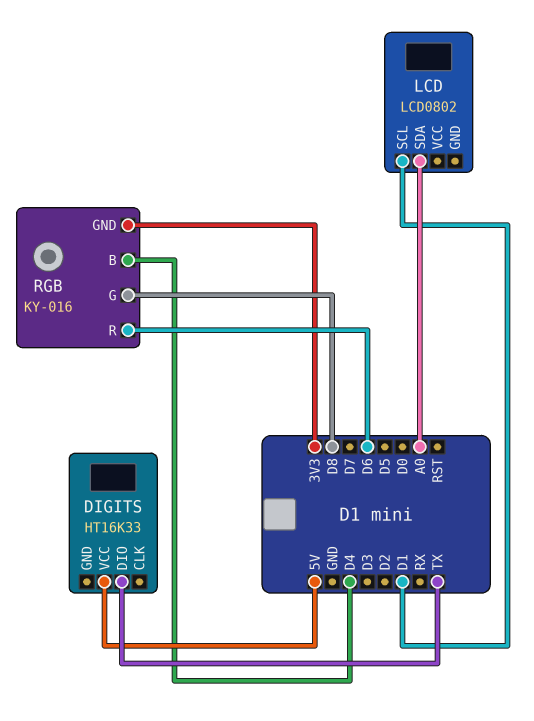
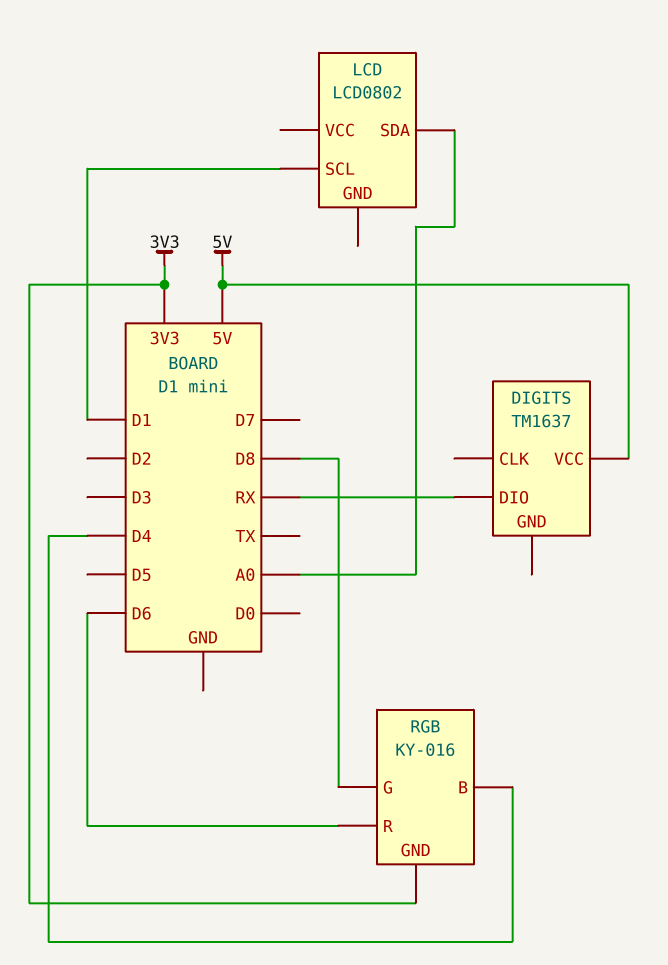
DIGITS: HT16K33 -> TM1637
DIGITS pin DIO: TX -> RX

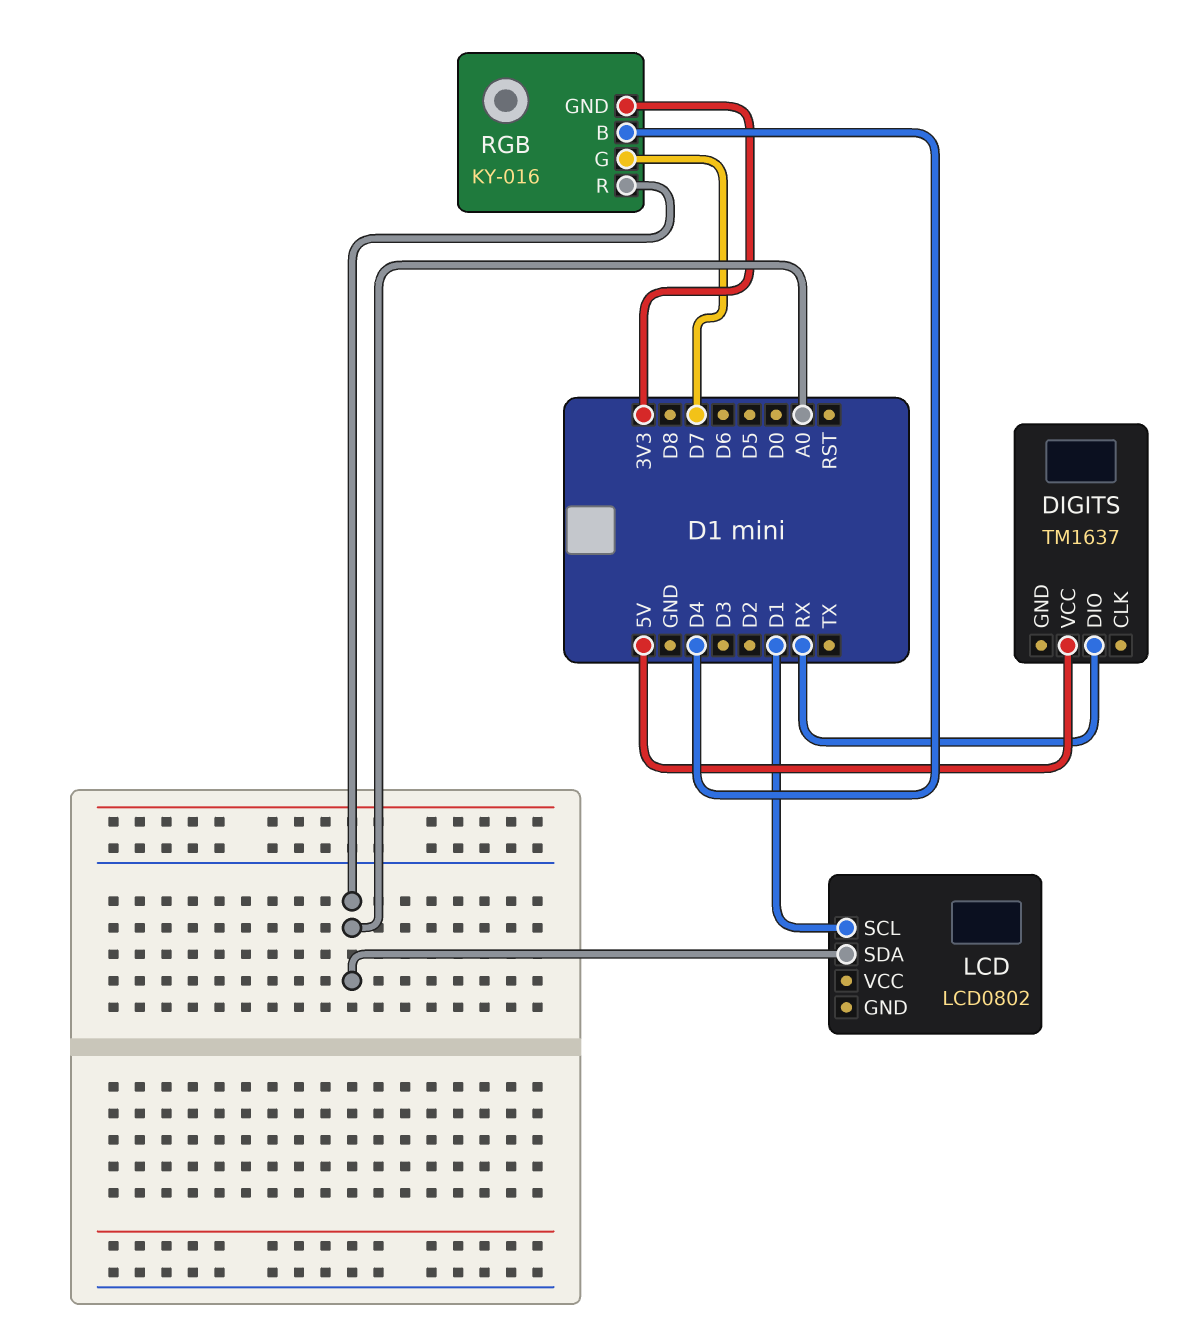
RGB pin G: D8 -> D7
RGB pin R: D6 -> A0

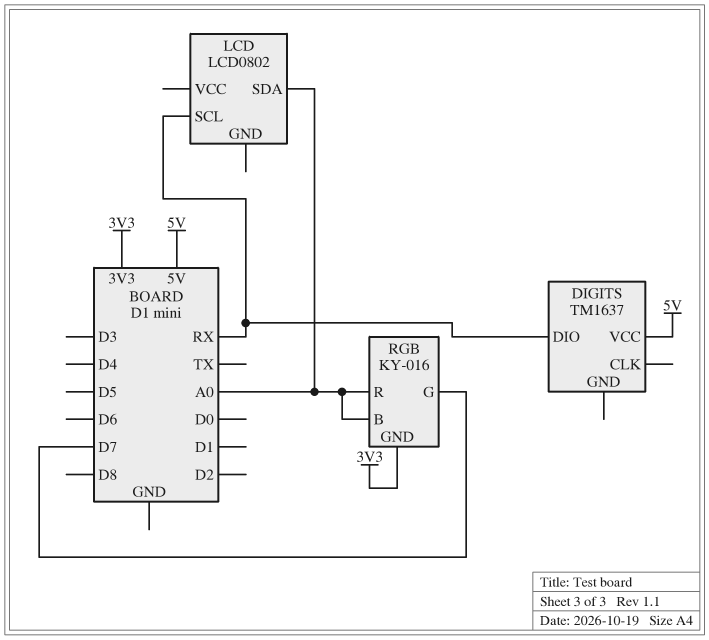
LCD pin SCL: D1 -> RX
RGB pin B: D4 -> A0

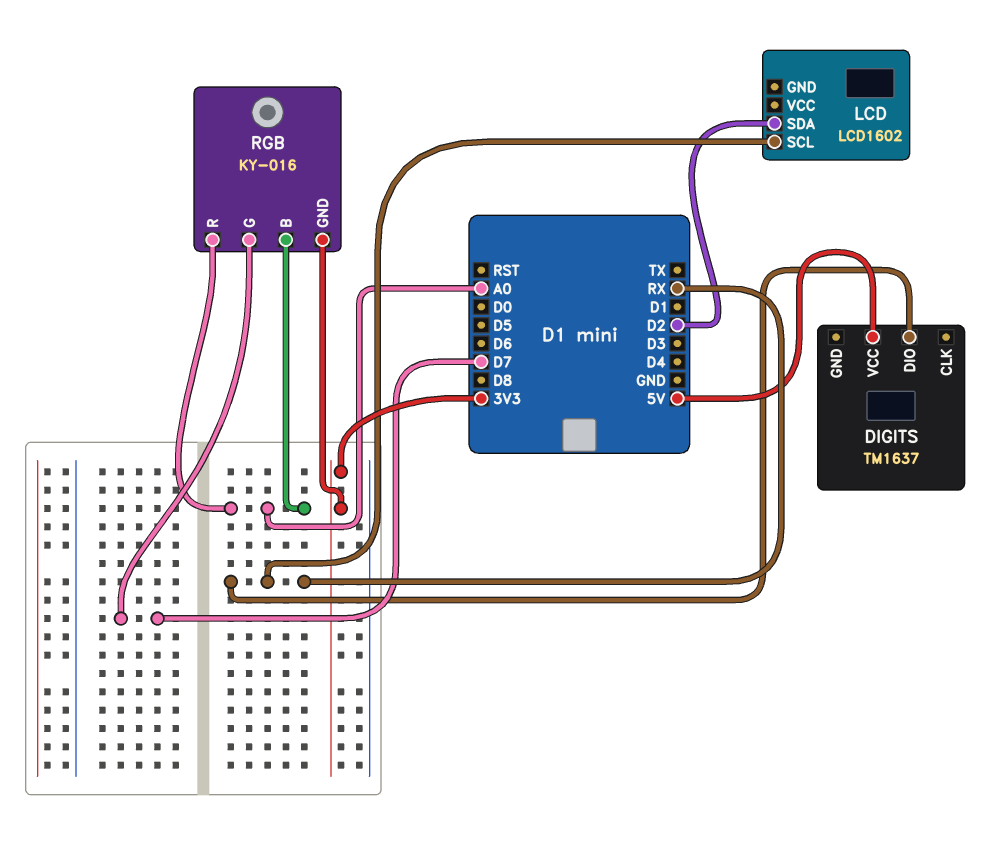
LCD: LCD0802 -> LCD1602
LCD pin SDA: A0 -> D2

